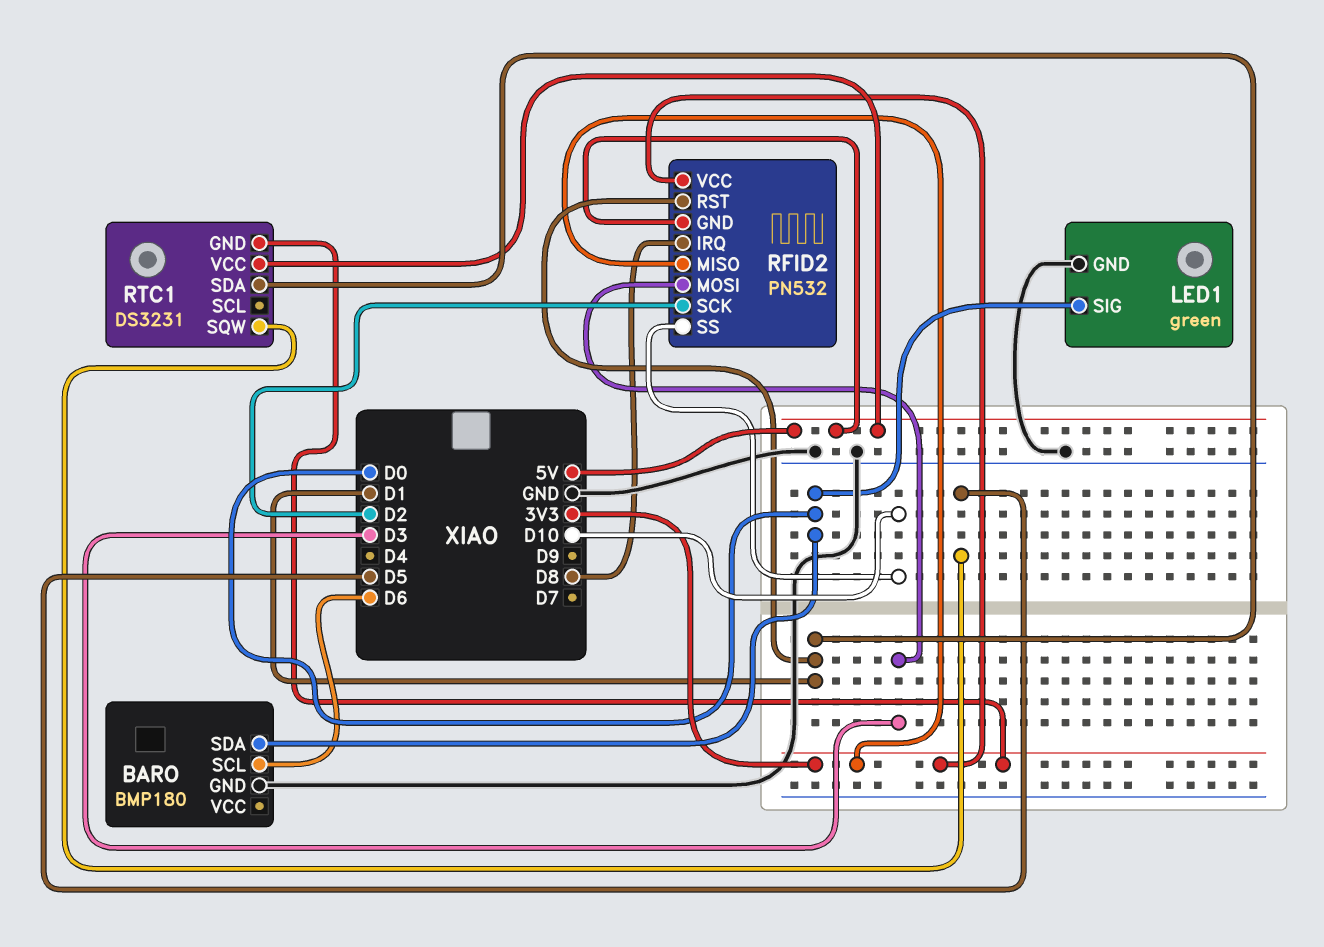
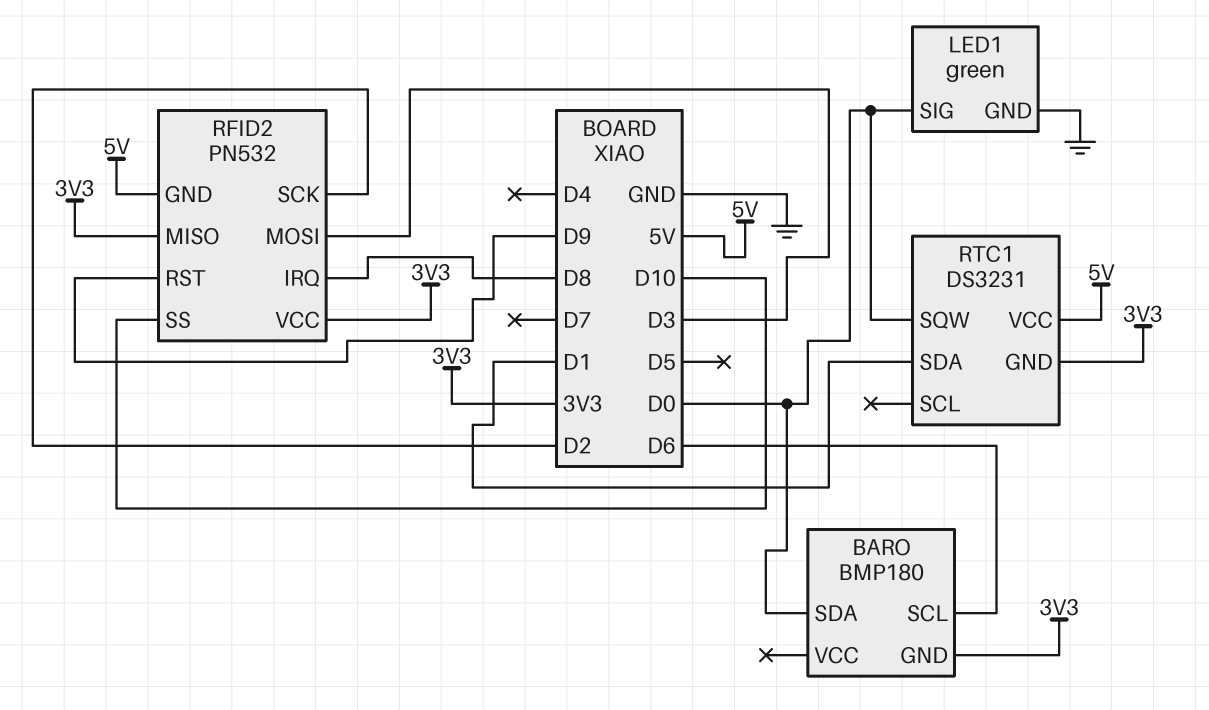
BARO pin GND: GND -> 3V3
RFID2 pin RST: D1 -> D9
RTC1 pin SQW: D5 -> D0

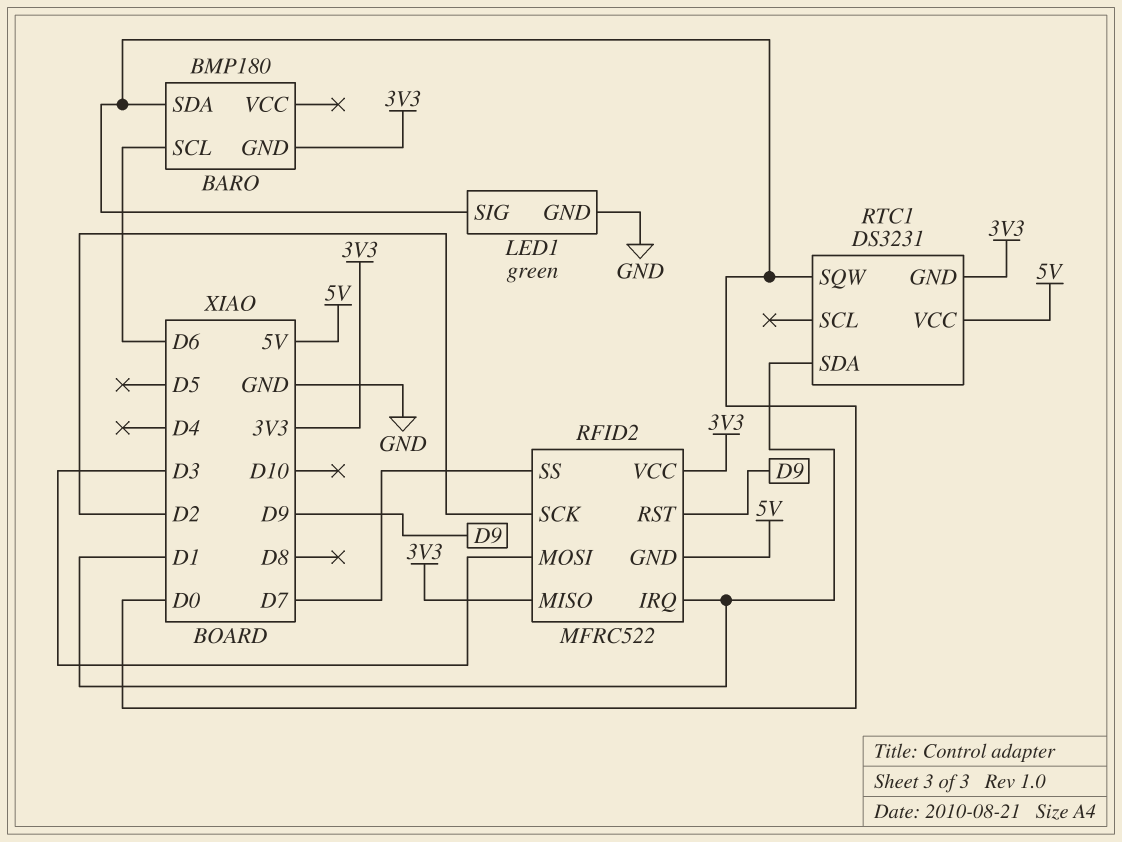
RFID2: PN532 -> MFRC522
RFID2 pin IRQ: D8 -> D1
RFID2 pin SS: D10 -> D7

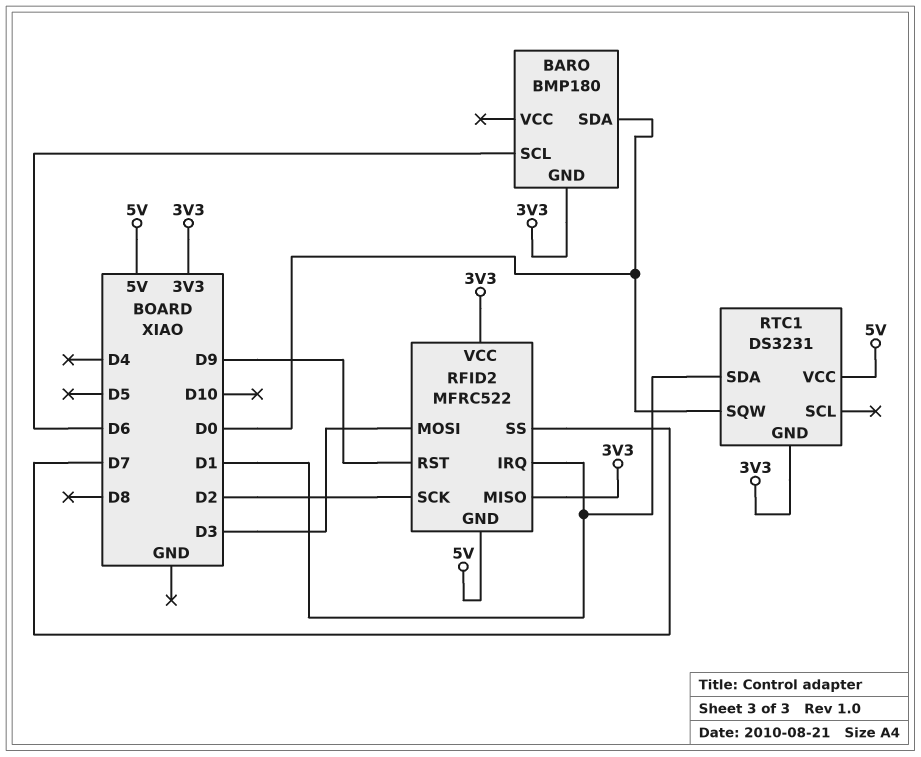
LED1: green -> none
LED1 pin GND: GND -> none
LED1 pin SIG: D0 -> none

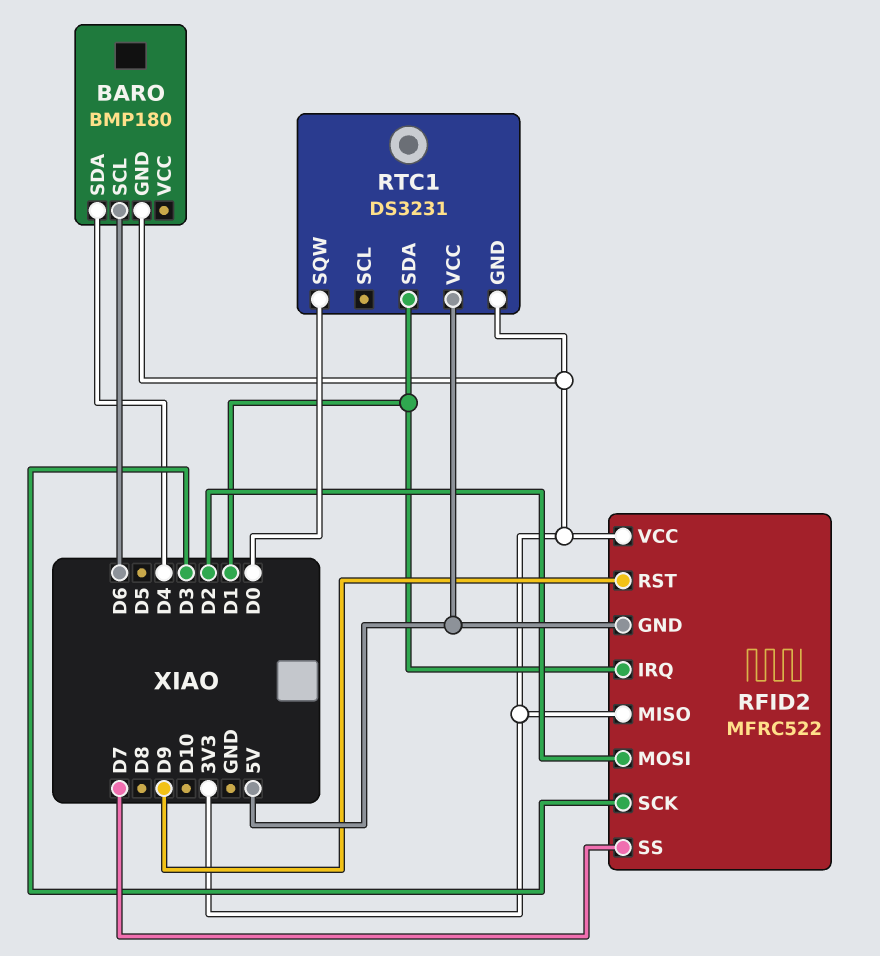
BARO pin SDA: D0 -> D4
RFID2 pin MOSI: D3 -> D2
RFID2 pin SCK: D2 -> D3

